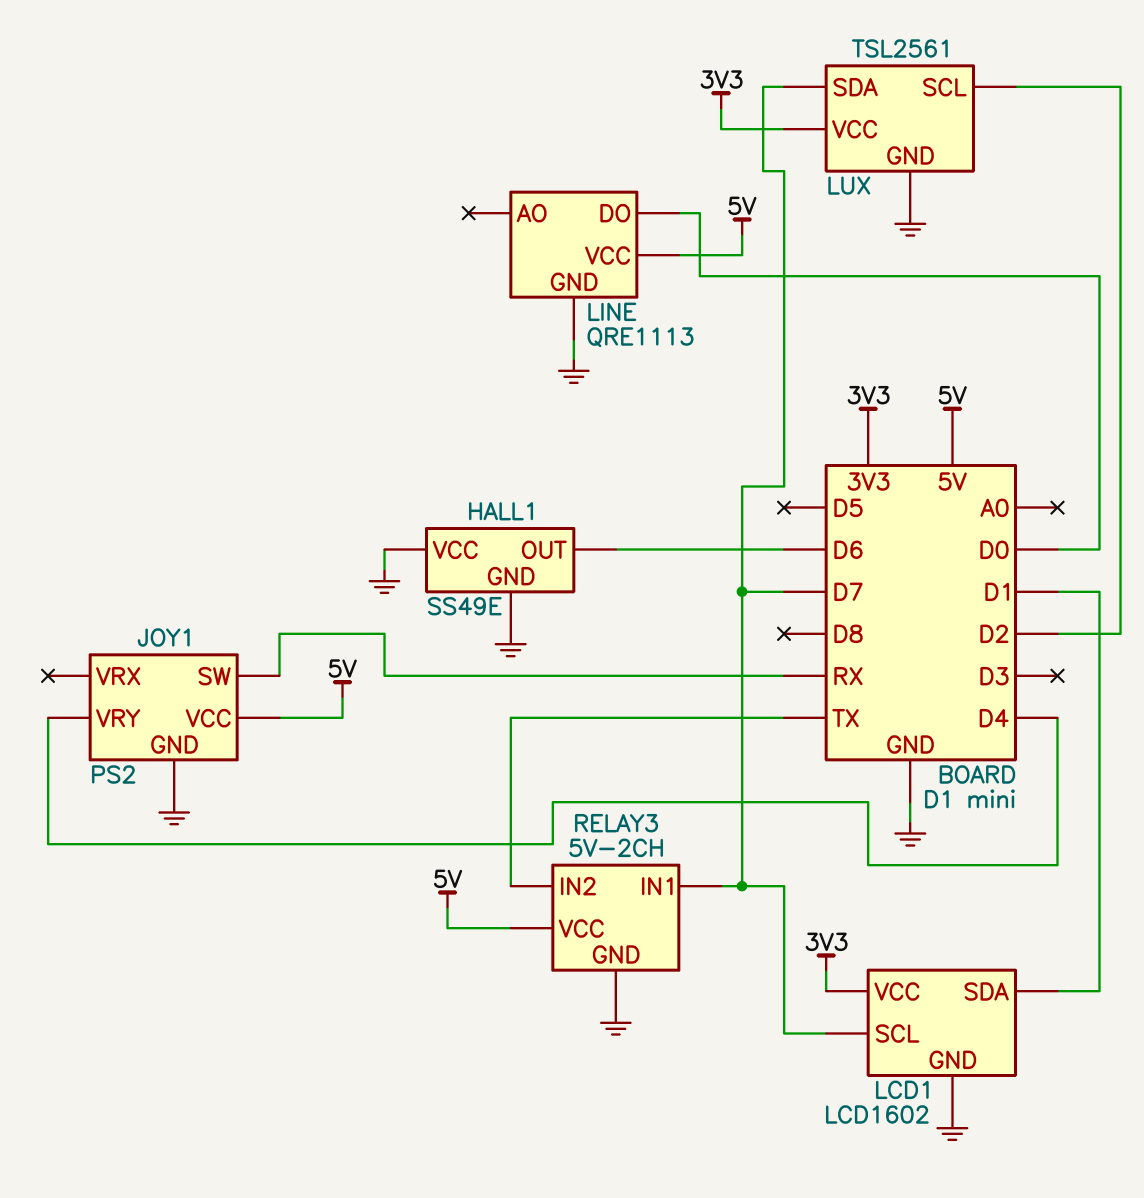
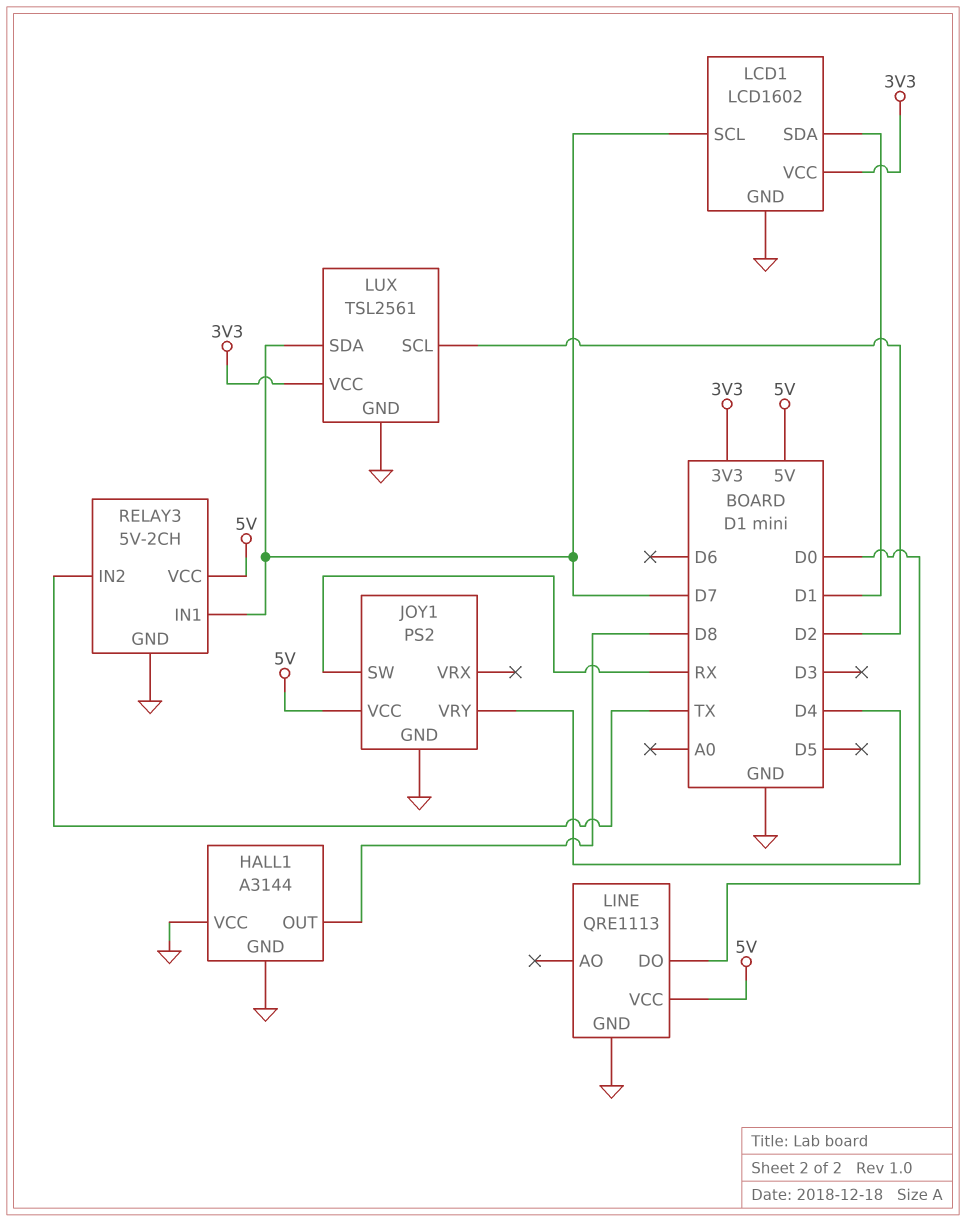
HALL1: SS49E -> A3144
HALL1 pin OUT: D6 -> D8

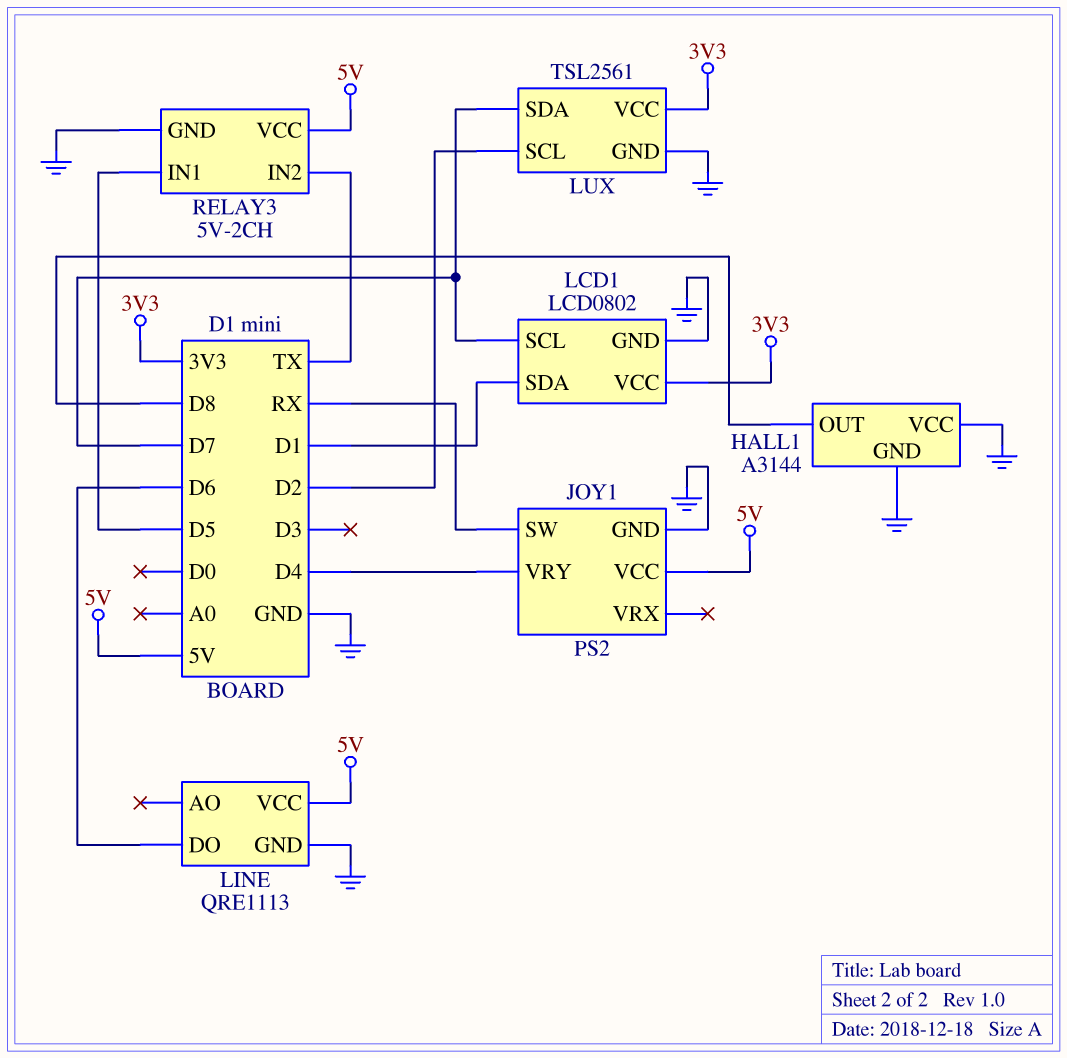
LCD1: LCD1602 -> LCD0802
LINE pin DO: D0 -> D6
RELAY3 pin IN1: D7 -> D5

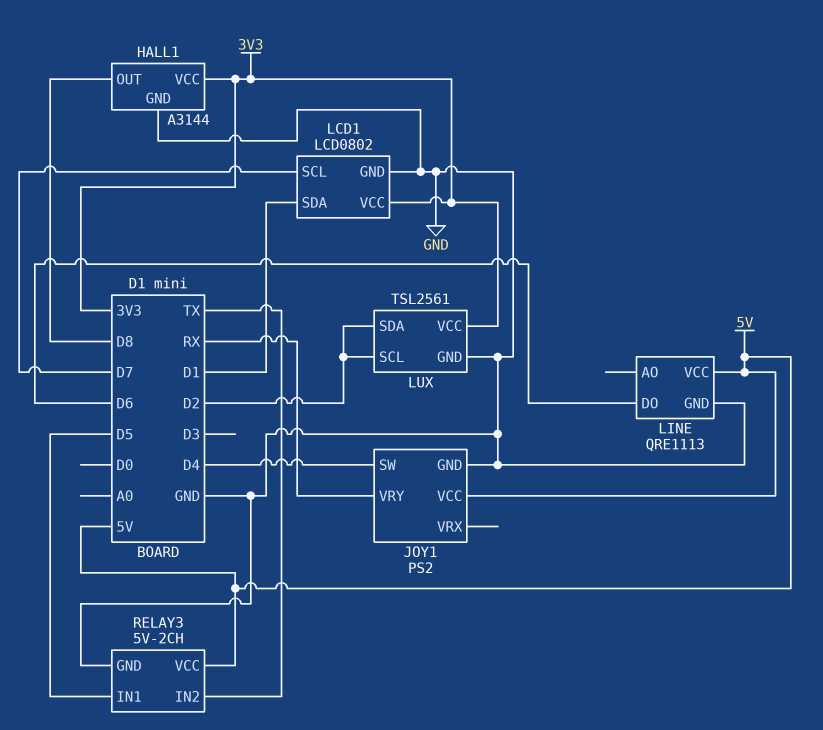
HALL1 pin VCC: GND -> 3V3
JOY1 pin SW: RX -> D4
JOY1 pin VRY: D4 -> RX
LUX pin SDA: D7 -> D2

